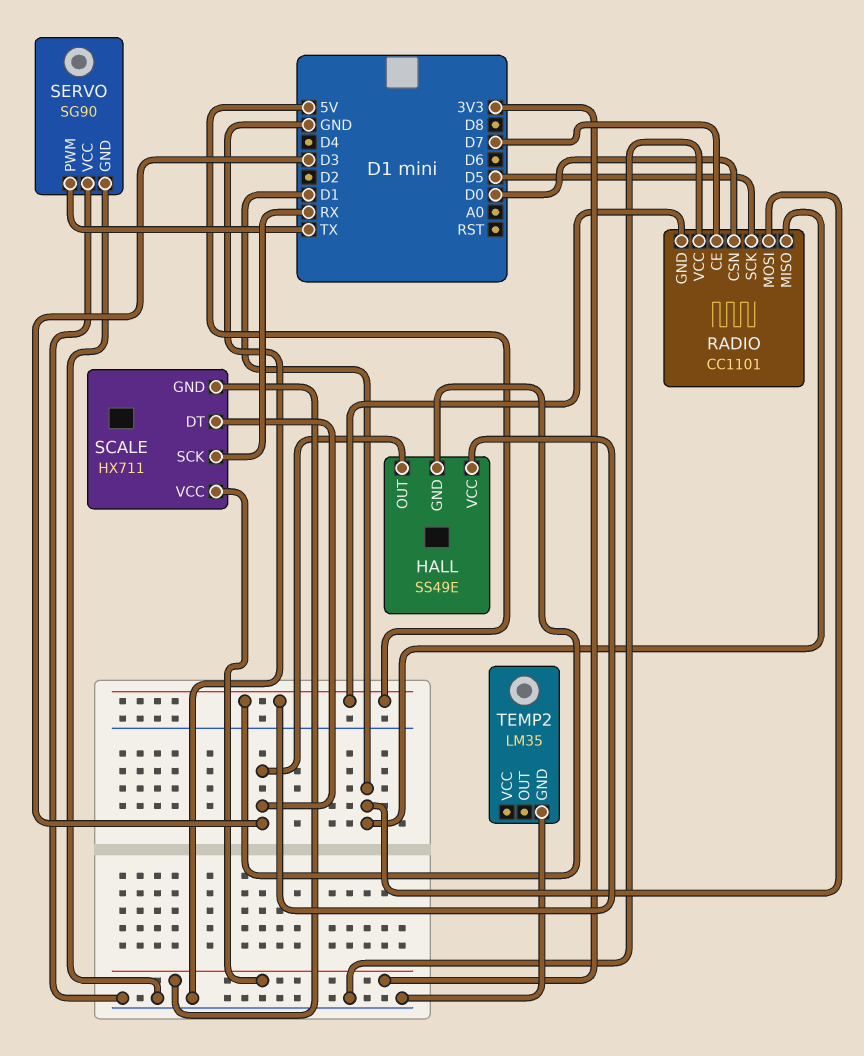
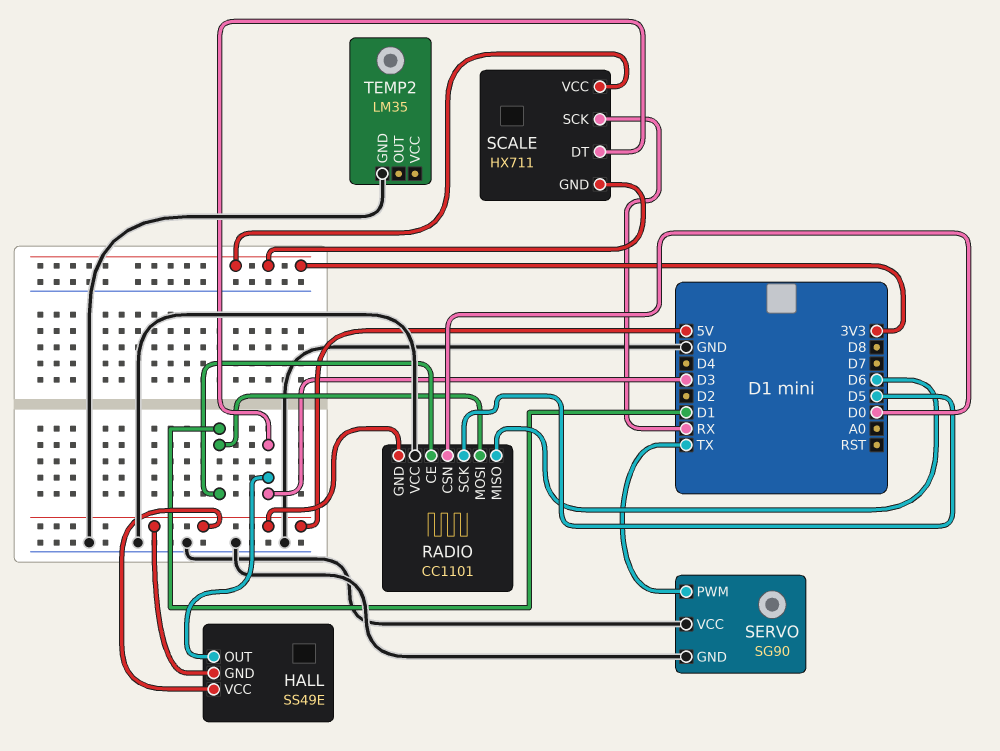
RADIO pin CE: D7 -> D1
RADIO pin MISO: D1 -> D6

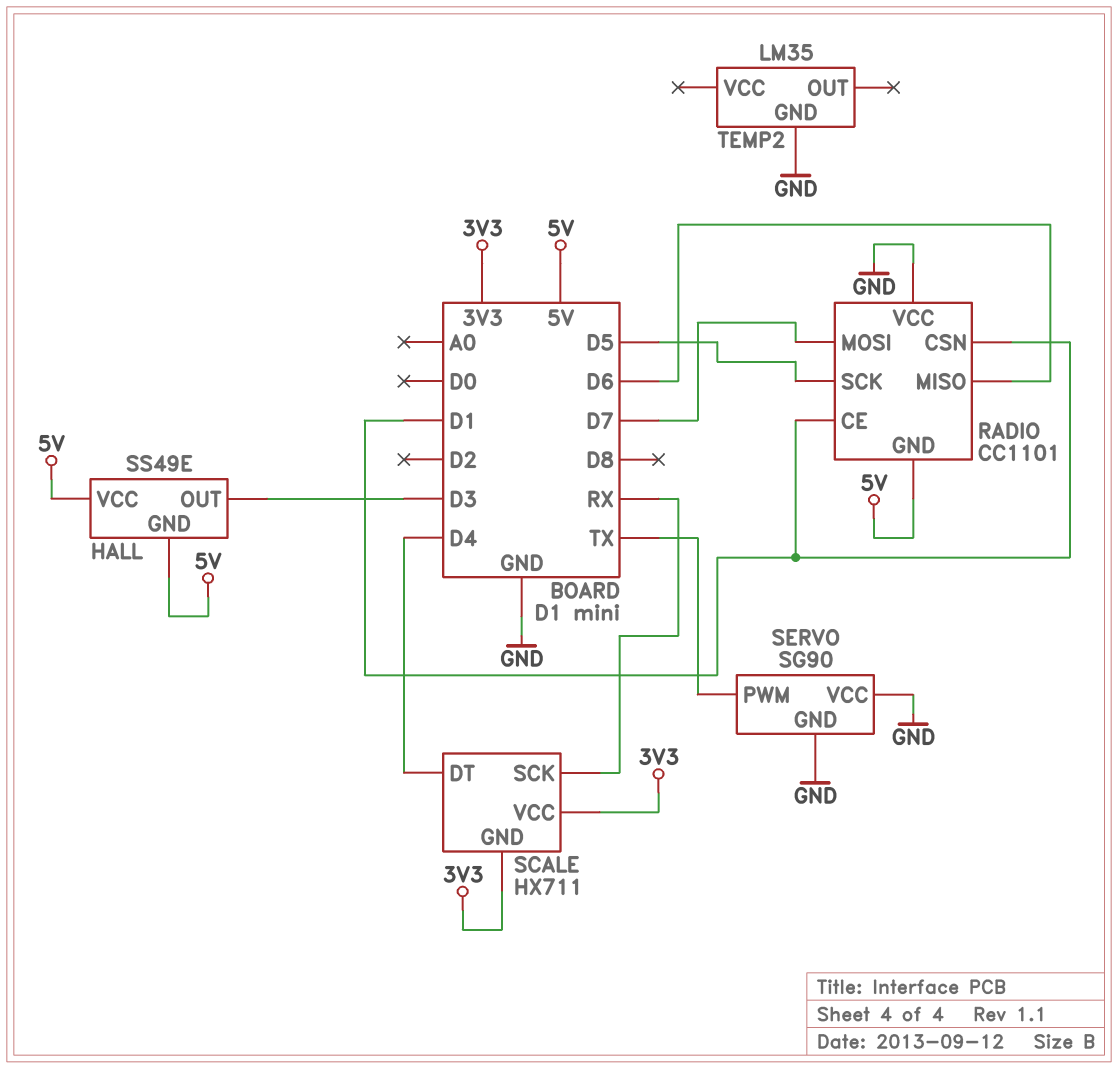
RADIO pin CSN: D0 -> D1
RADIO pin MOSI: D1 -> D7
SCALE pin DT: D3 -> D4

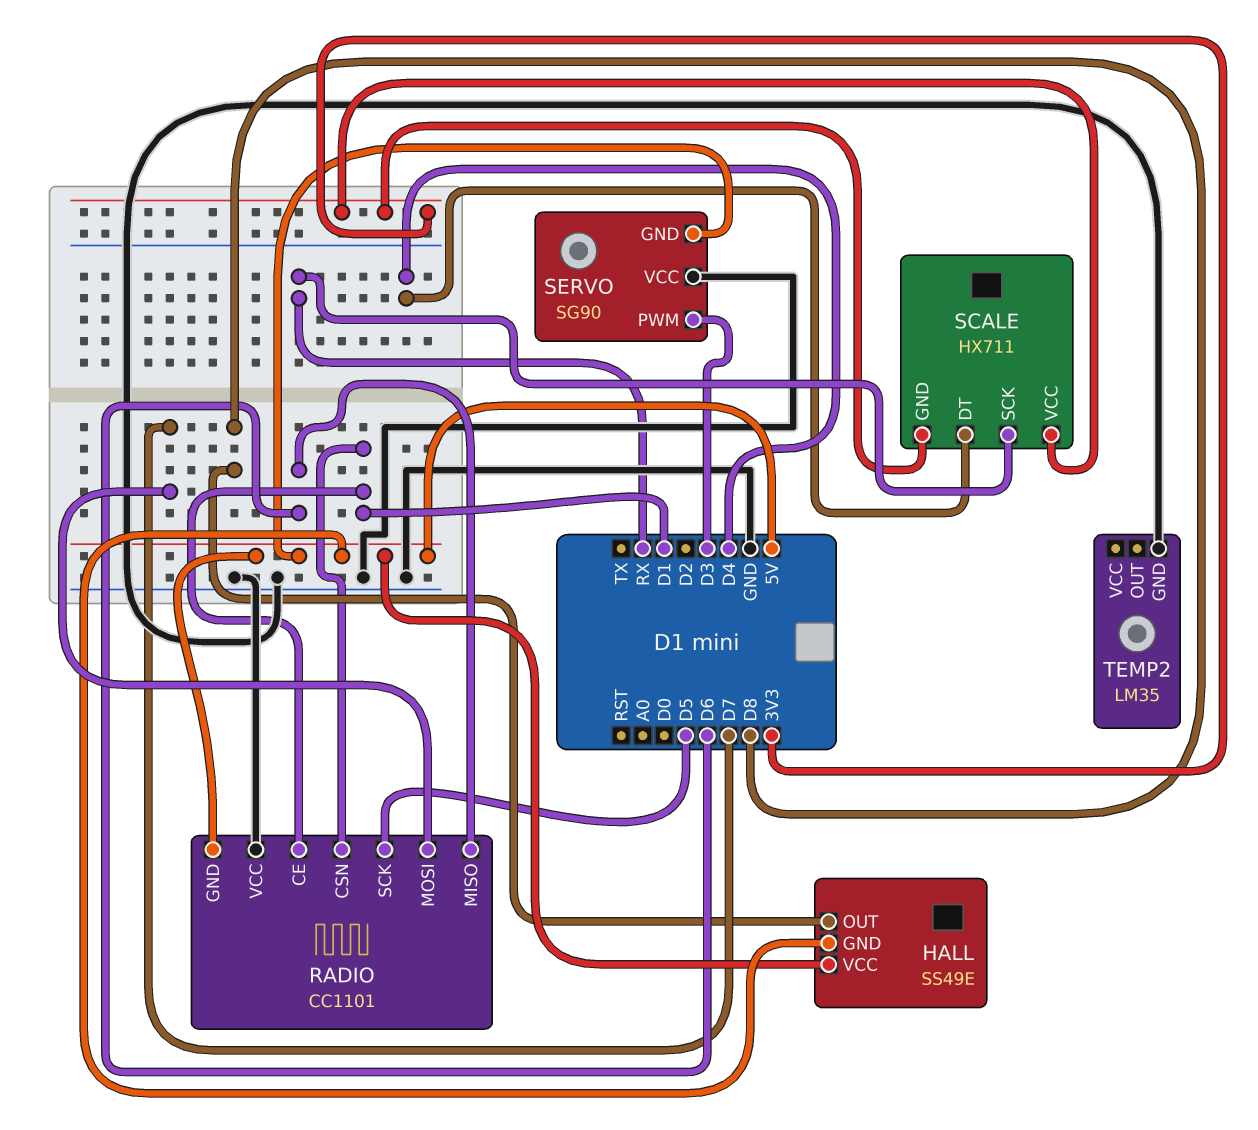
HALL pin OUT: D3 -> D8
SERVO pin GND: GND -> 5V
SERVO pin PWM: TX -> D3

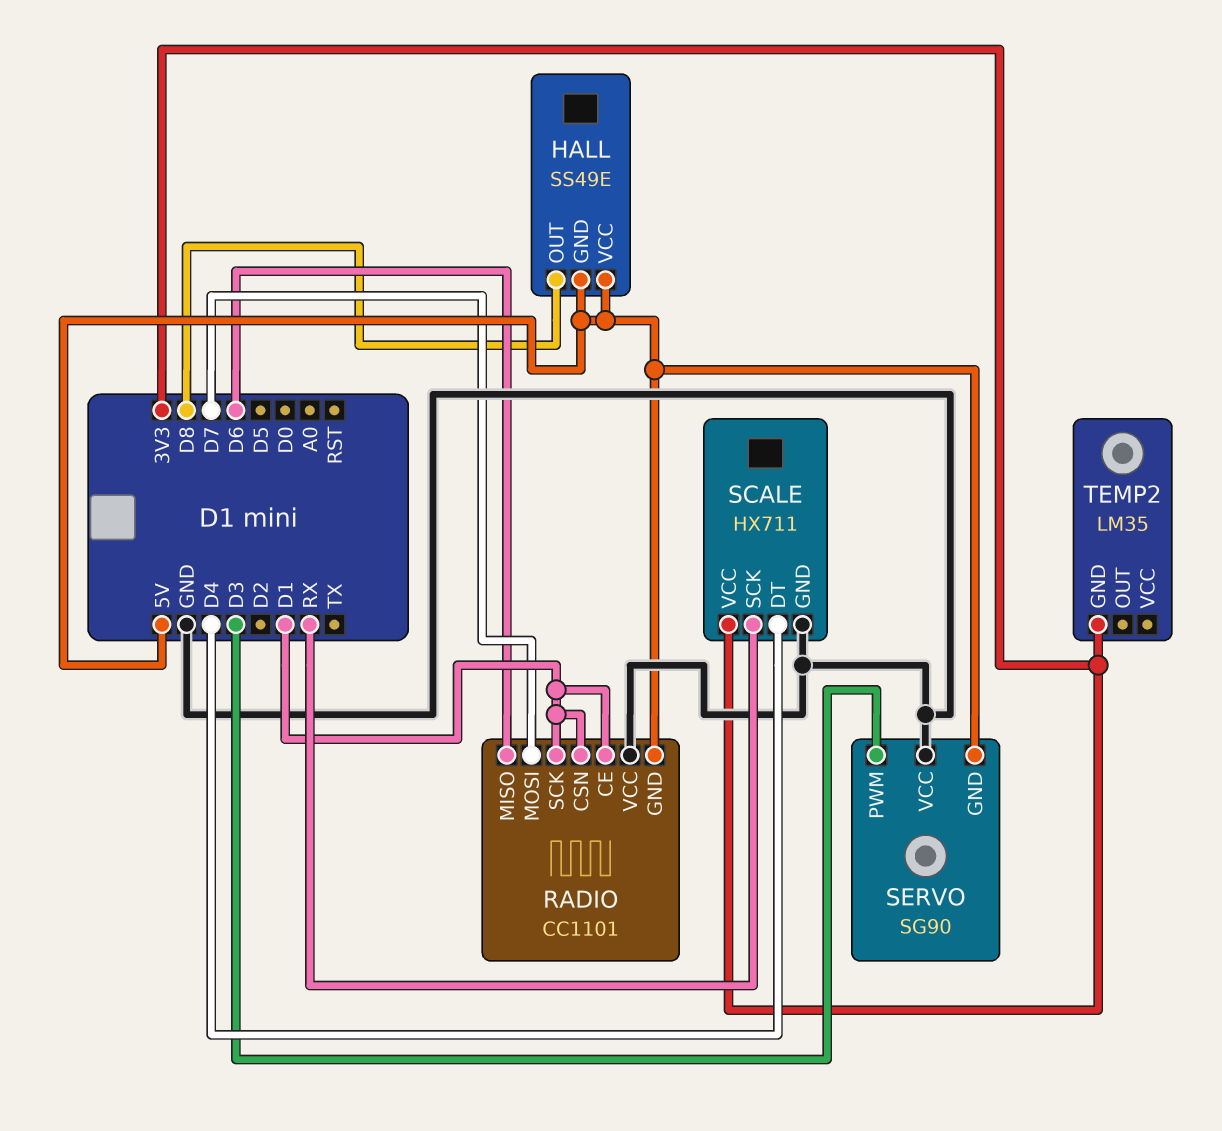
RADIO pin SCK: D5 -> D1
SCALE pin GND: 3V3 -> GND
TEMP2 pin GND: GND -> 3V3

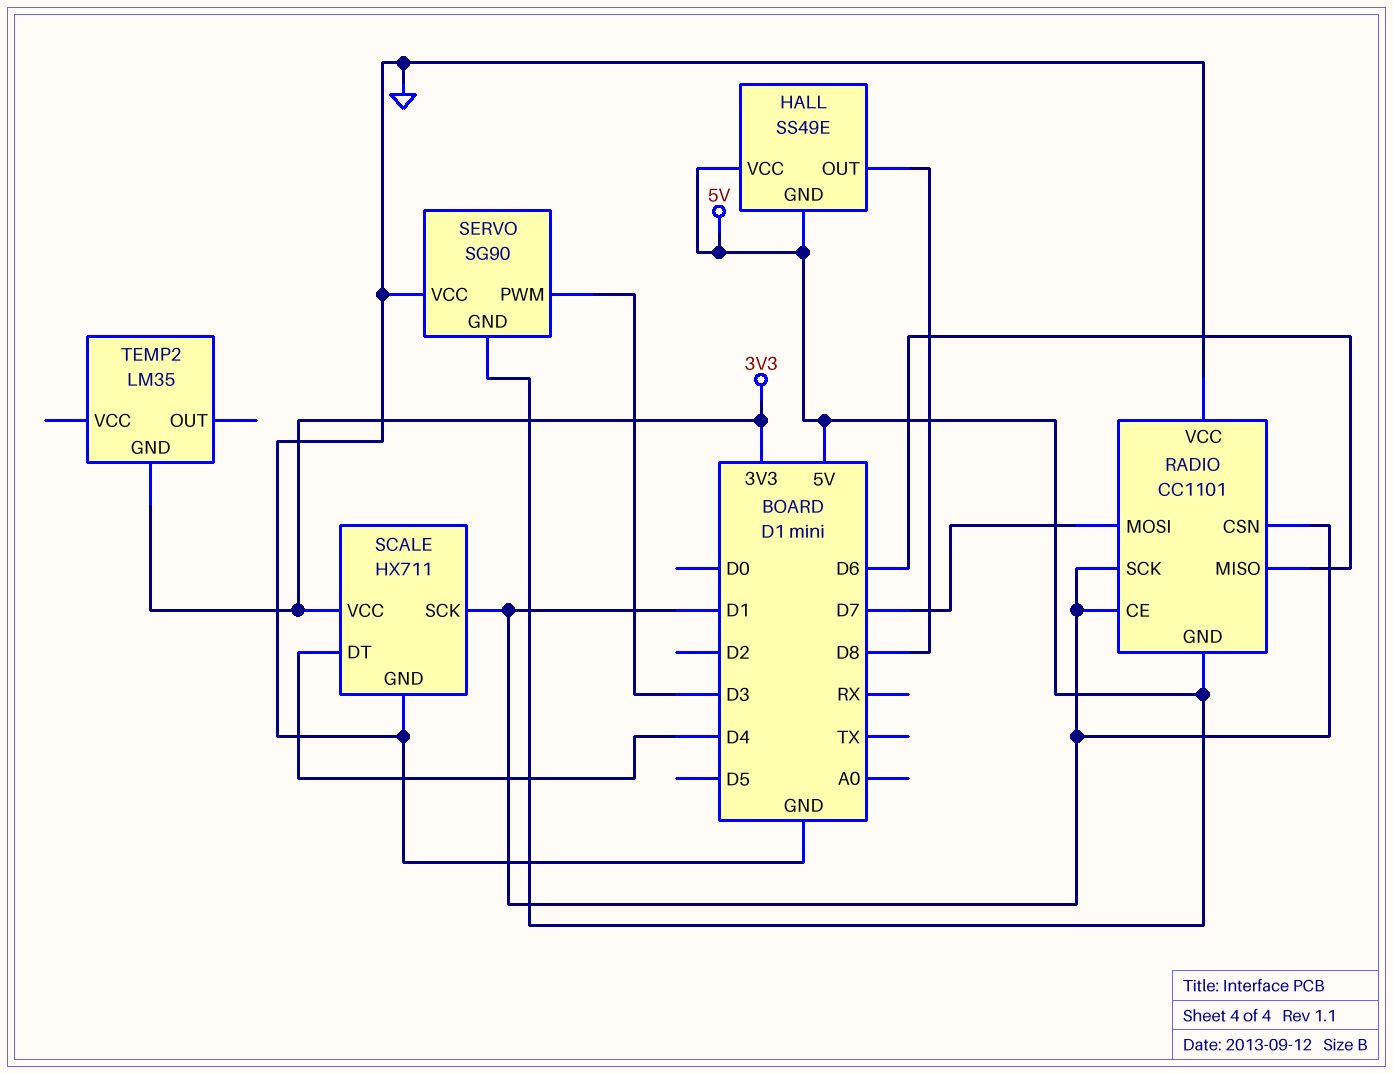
SCALE pin SCK: RX -> D1

